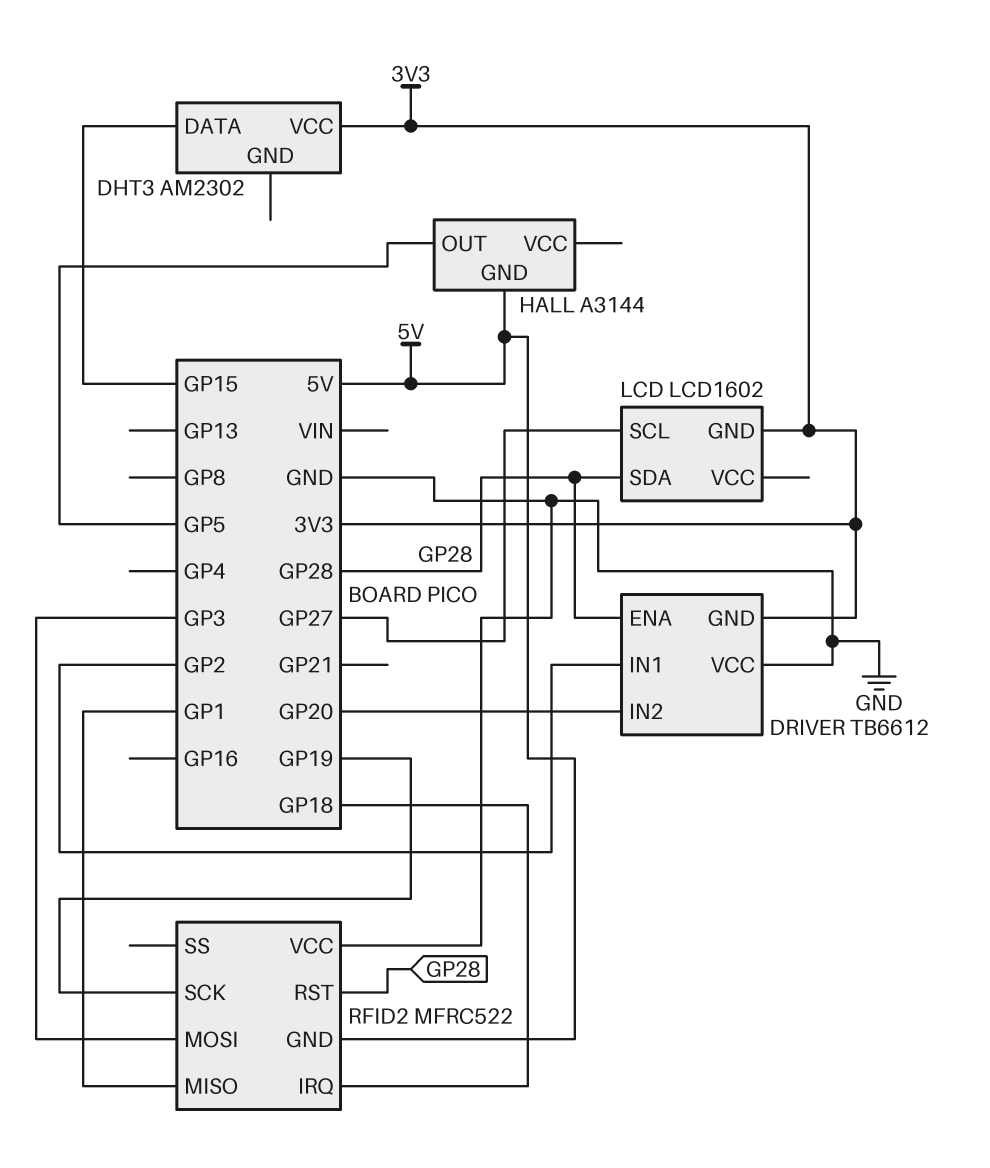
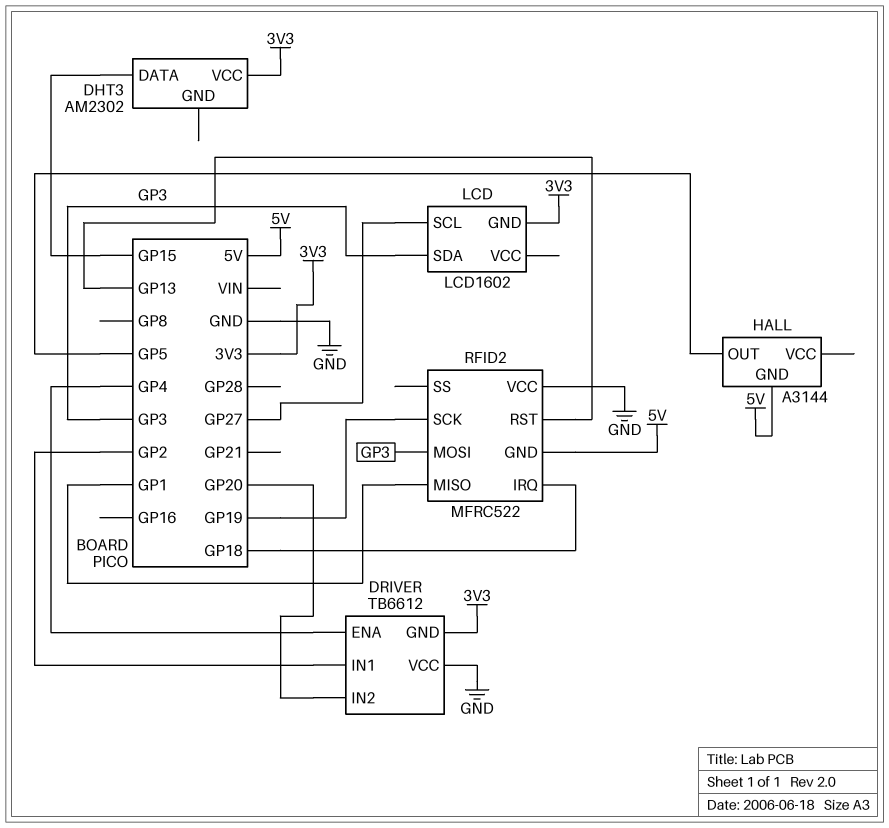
DRIVER pin ENA: GP28 -> GP4
LCD pin SDA: GP28 -> GP3
RFID2 pin RST: GP28 -> GP13

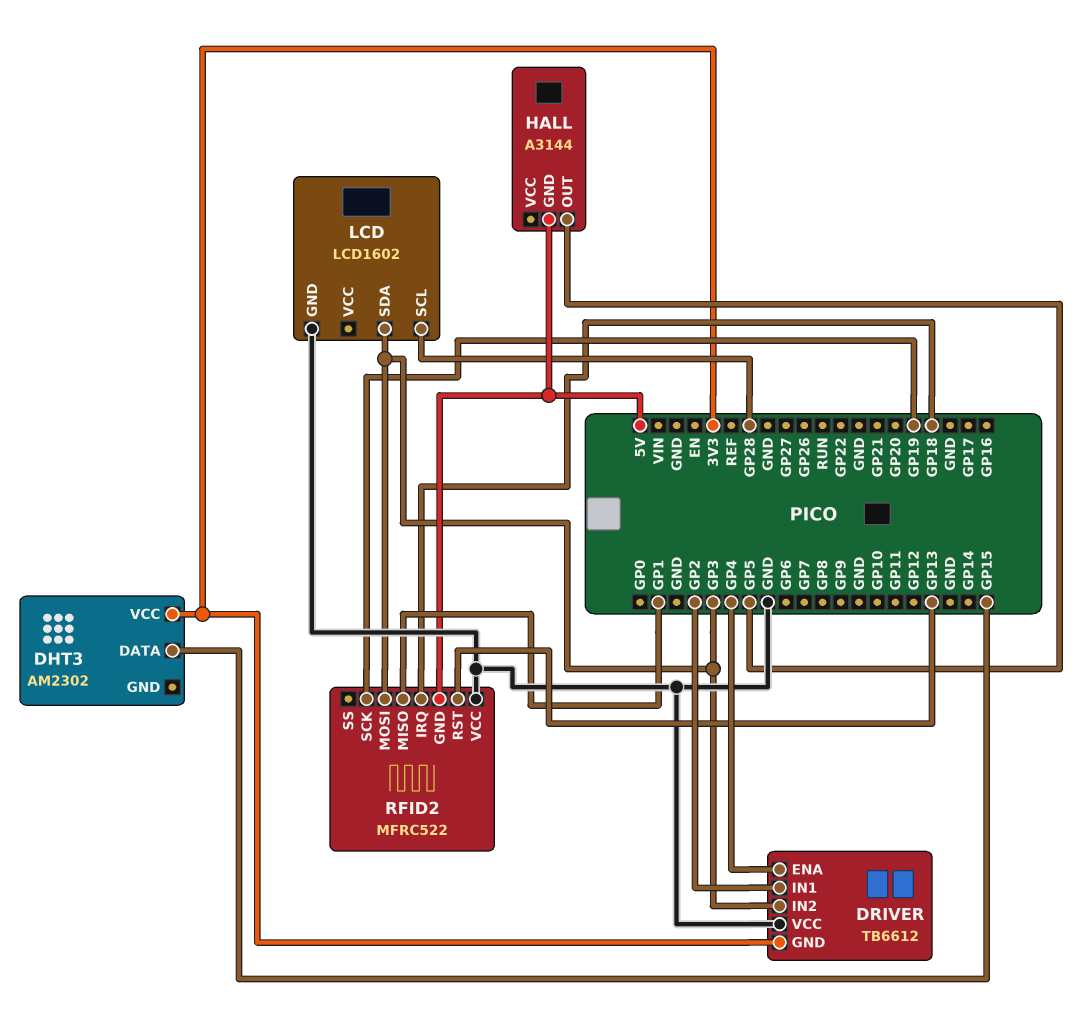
DRIVER pin IN2: GP20 -> GP3
LCD pin GND: 3V3 -> GND
LCD pin SCL: GP27 -> GP28

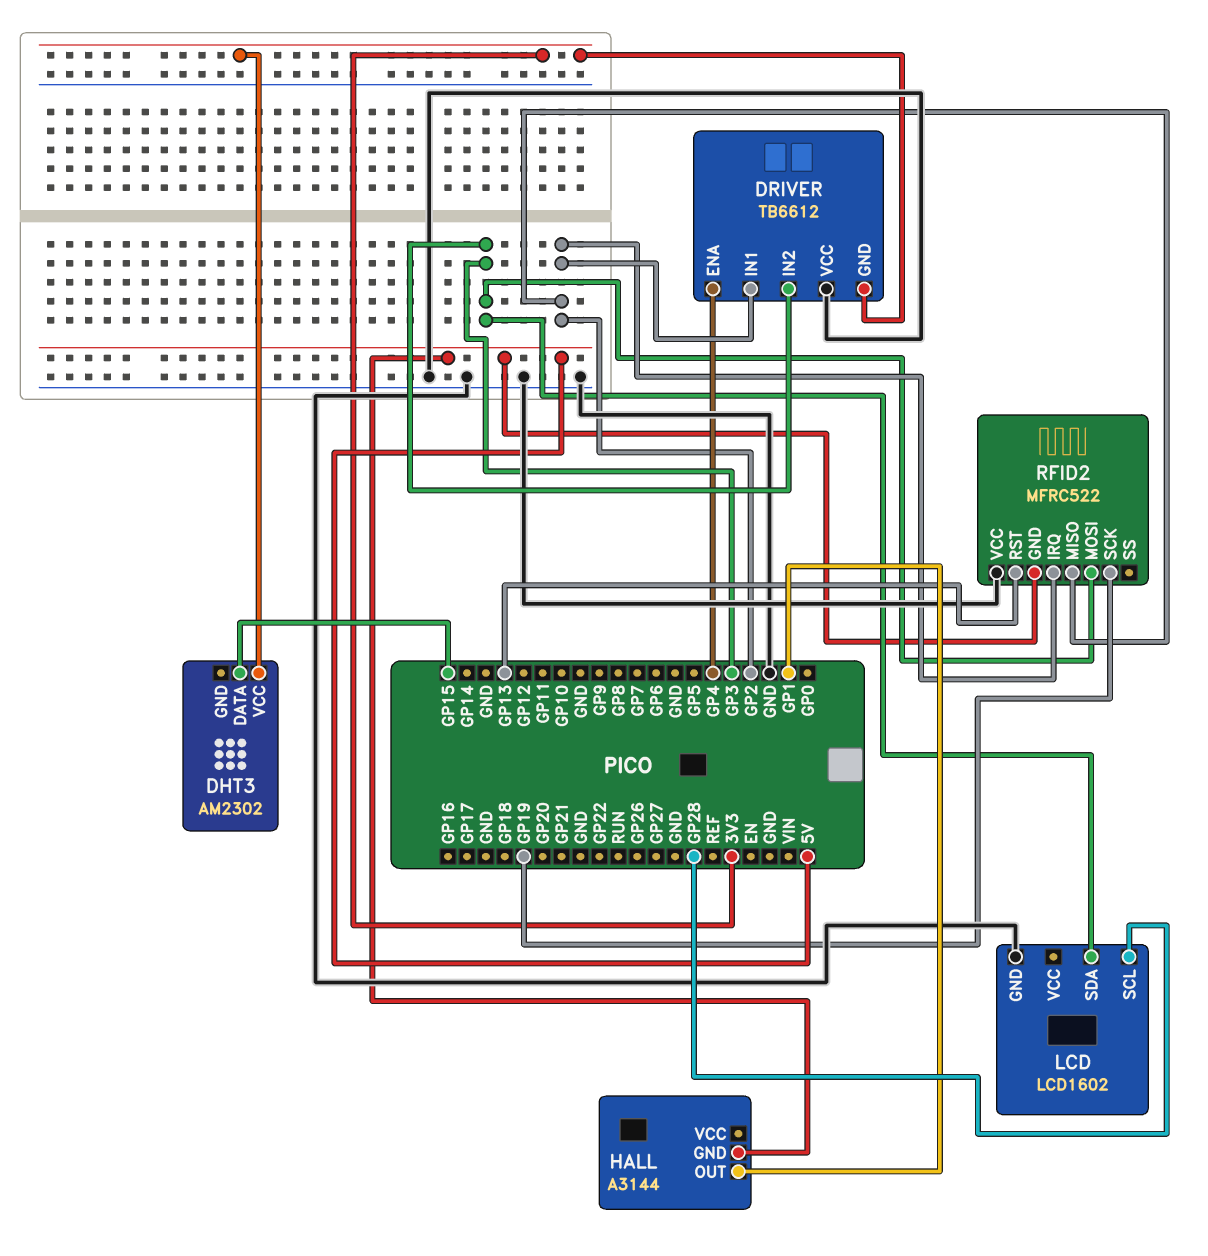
HALL pin OUT: GP5 -> GP1
RFID2 pin IRQ: GP18 -> GP2
RFID2 pin MISO: GP1 -> GP2

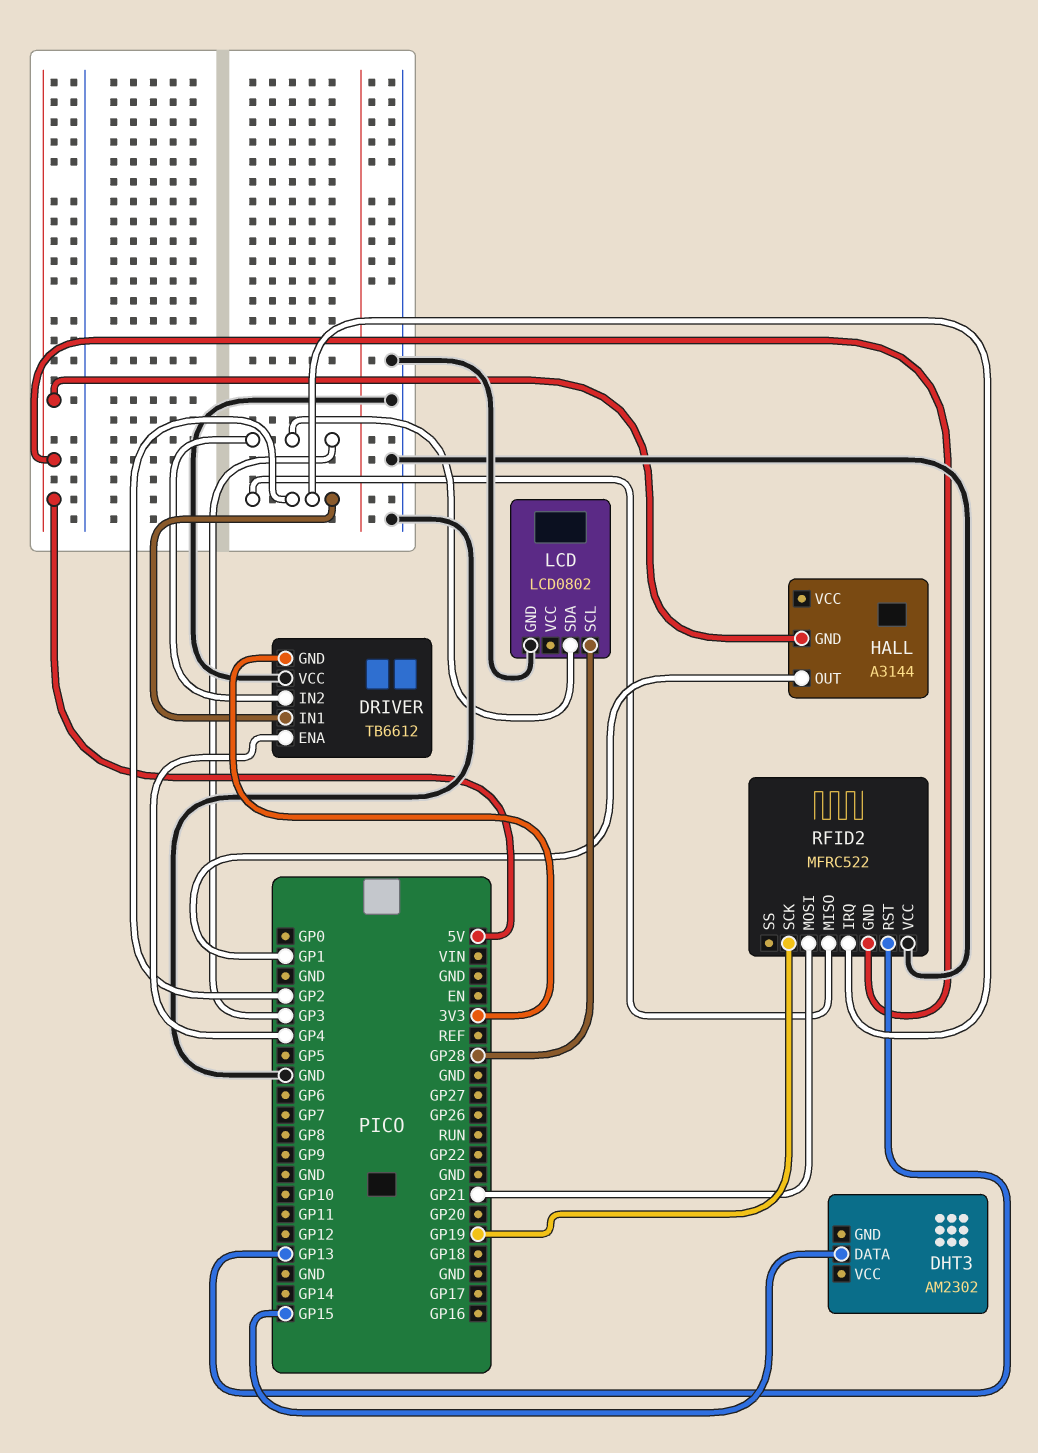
DHT3 pin VCC: 3V3 -> none
LCD: LCD1602 -> LCD0802
RFID2 pin MOSI: GP3 -> GP21

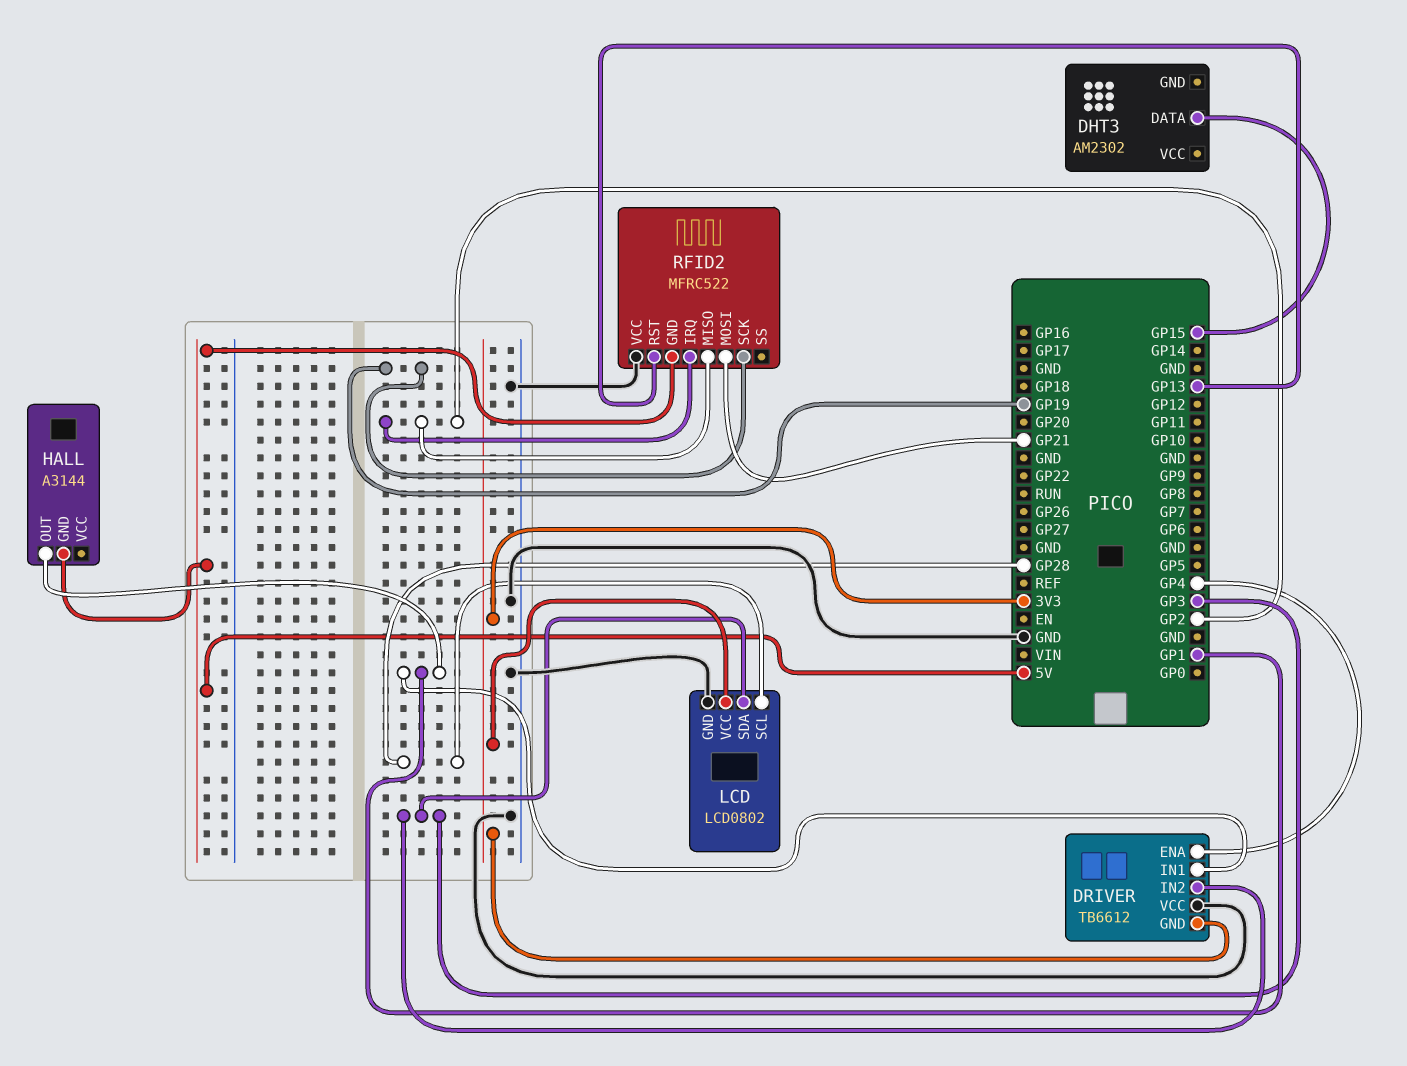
DRIVER pin IN1: GP2 -> GP1
LCD pin VCC: none -> 3V3

